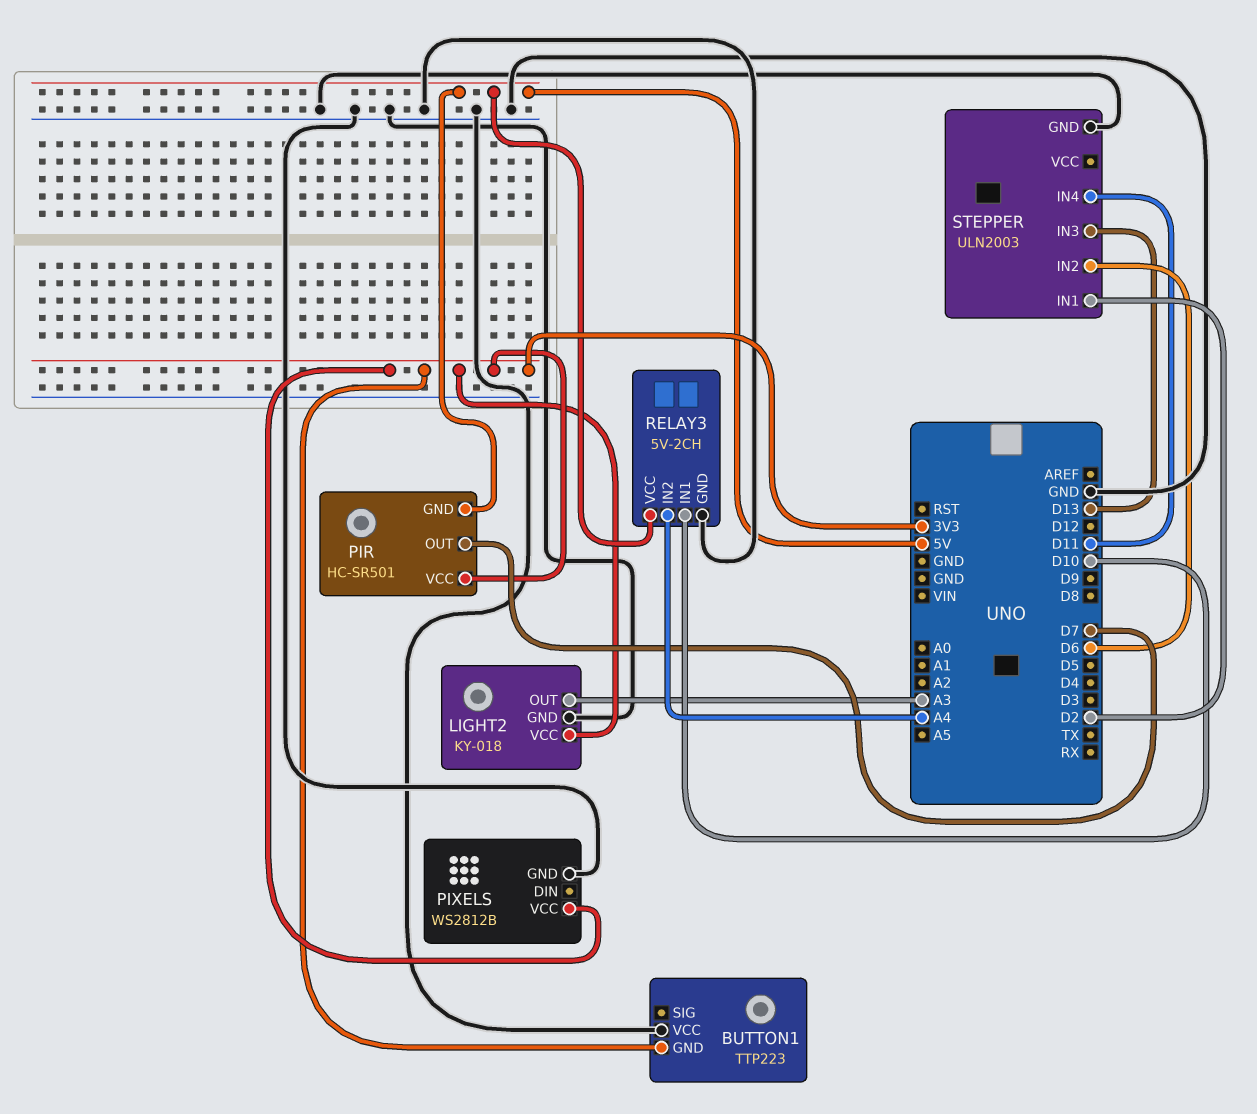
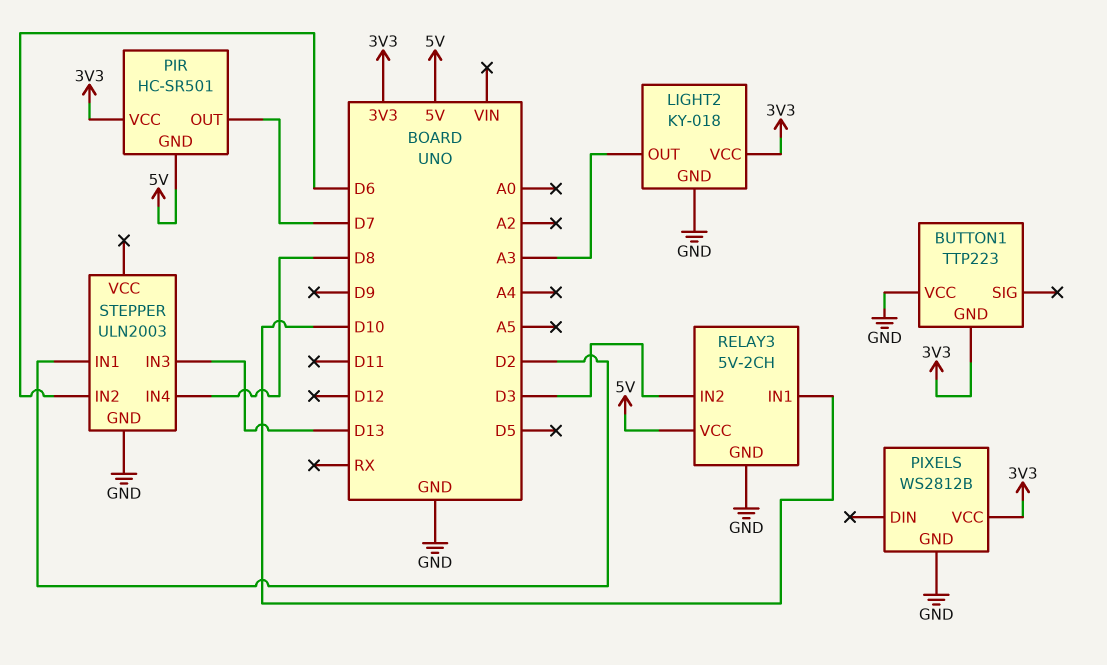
RELAY3 pin IN2: A4 -> D3
STEPPER pin IN4: D11 -> D8

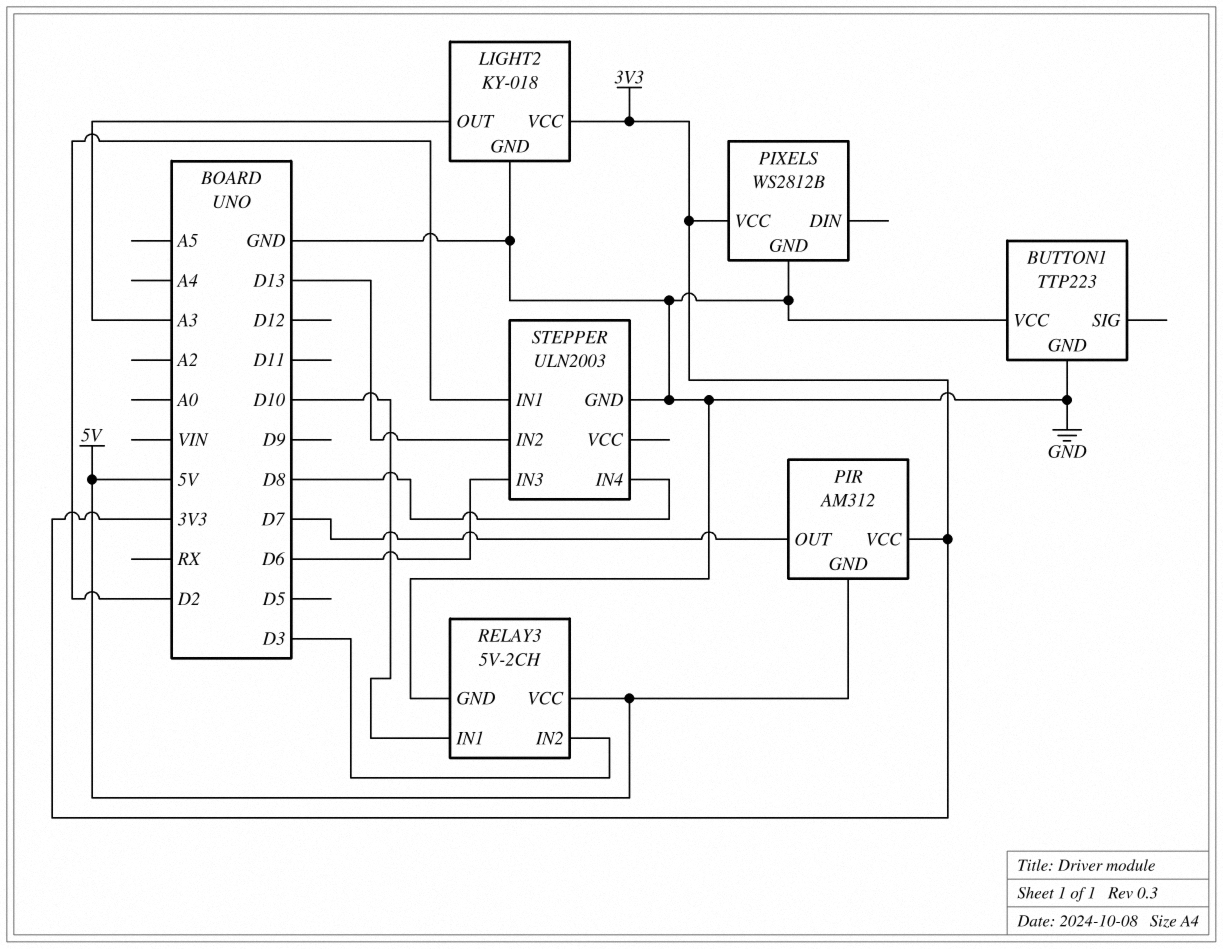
BUTTON1 pin GND: 3V3 -> GND
PIR: HC-SR501 -> AM312
STEPPER pin IN2: D6 -> D13
STEPPER pin IN3: D13 -> D6

